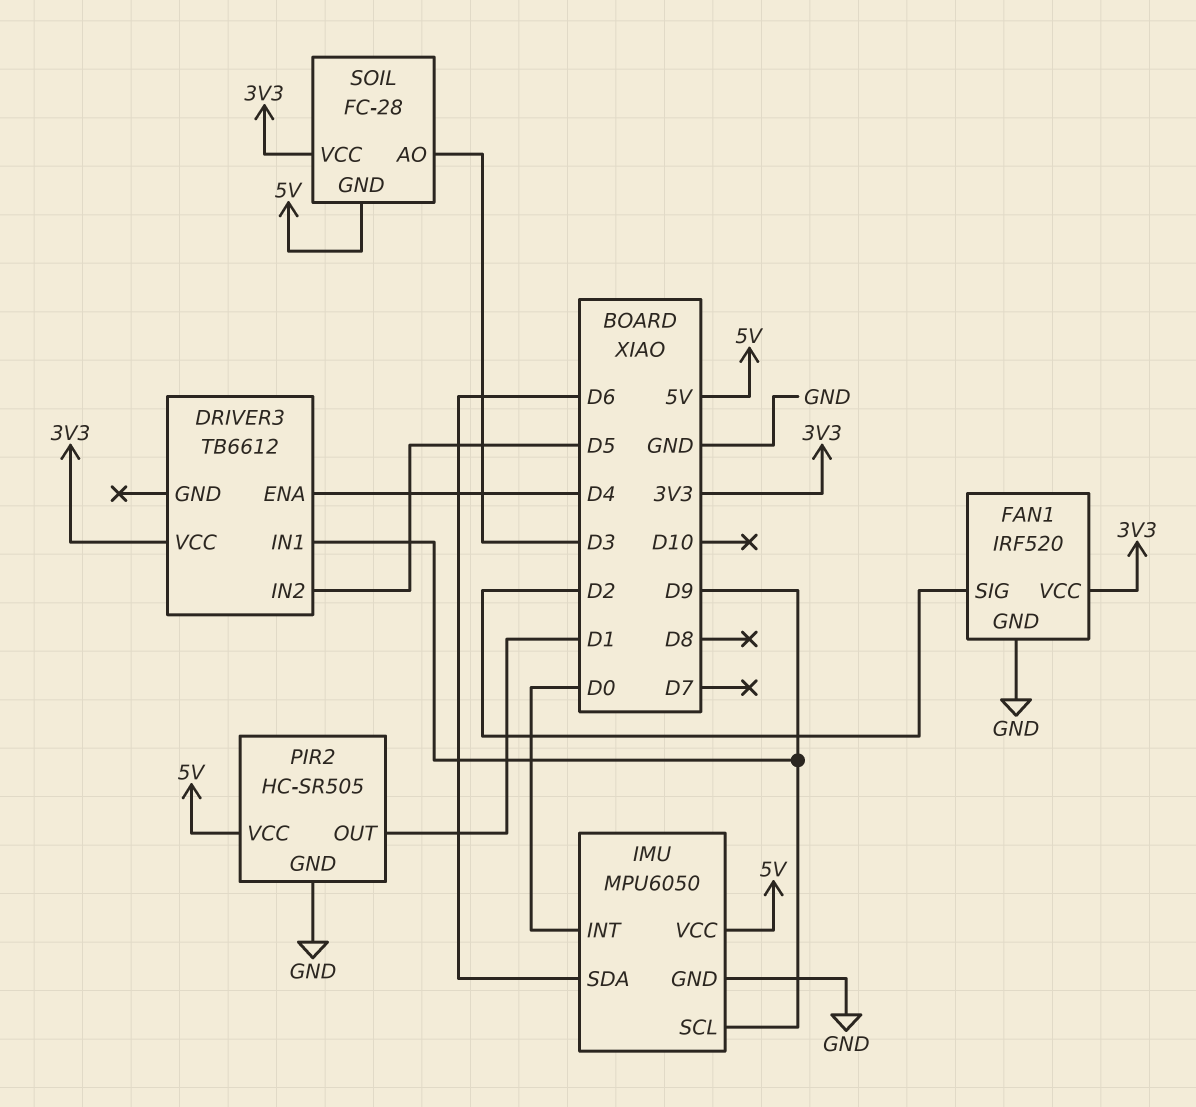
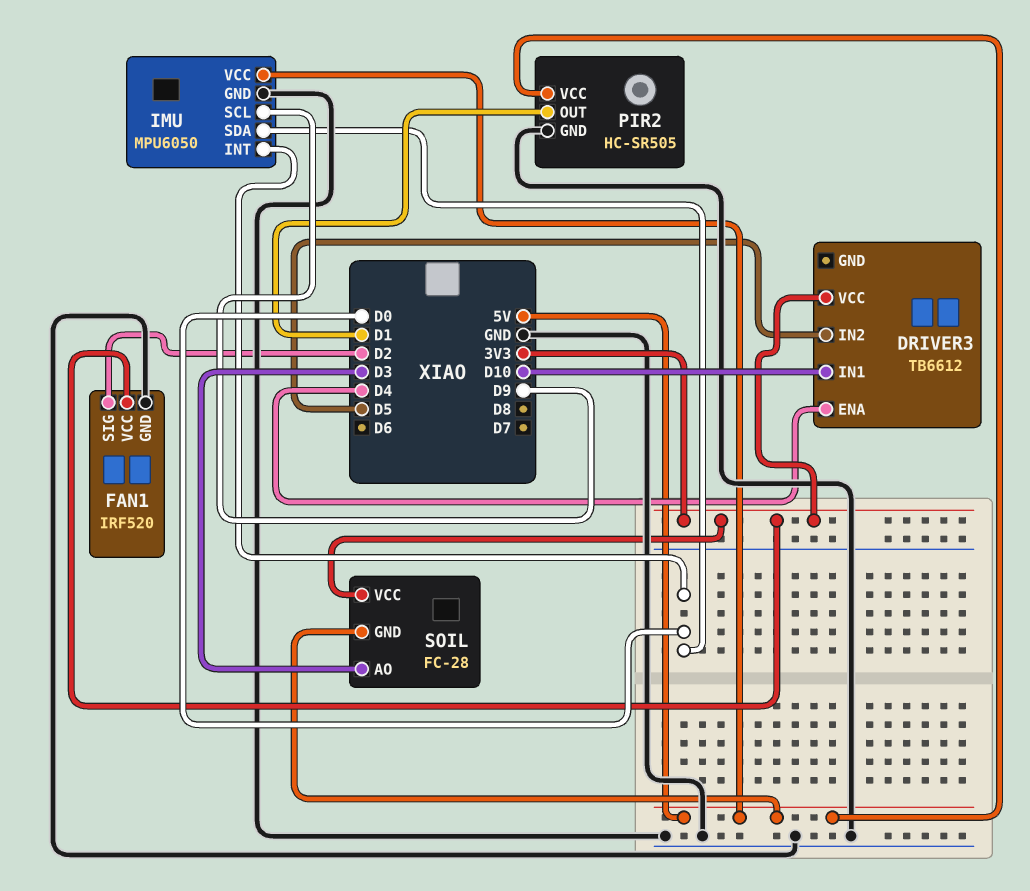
DRIVER3 pin IN1: D9 -> D10
IMU pin SDA: D6 -> D0

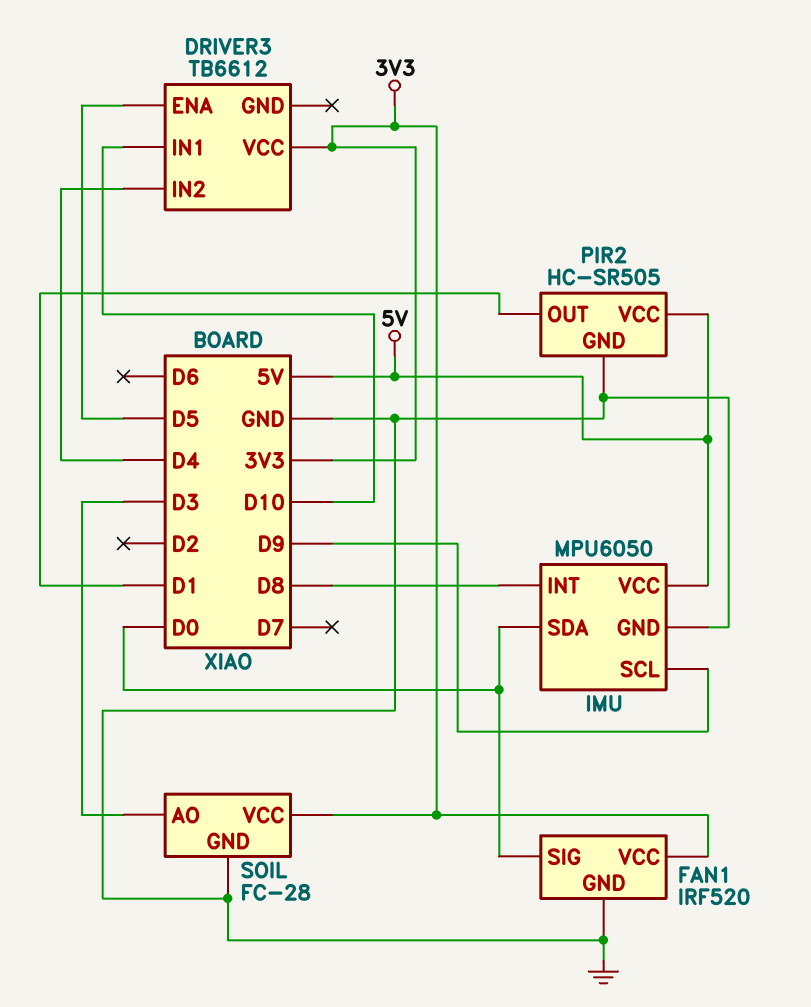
DRIVER3 pin ENA: D4 -> D5
DRIVER3 pin IN2: D5 -> D4
FAN1 pin SIG: D2 -> D0
IMU pin INT: D0 -> D8
SOIL pin GND: 5V -> GND

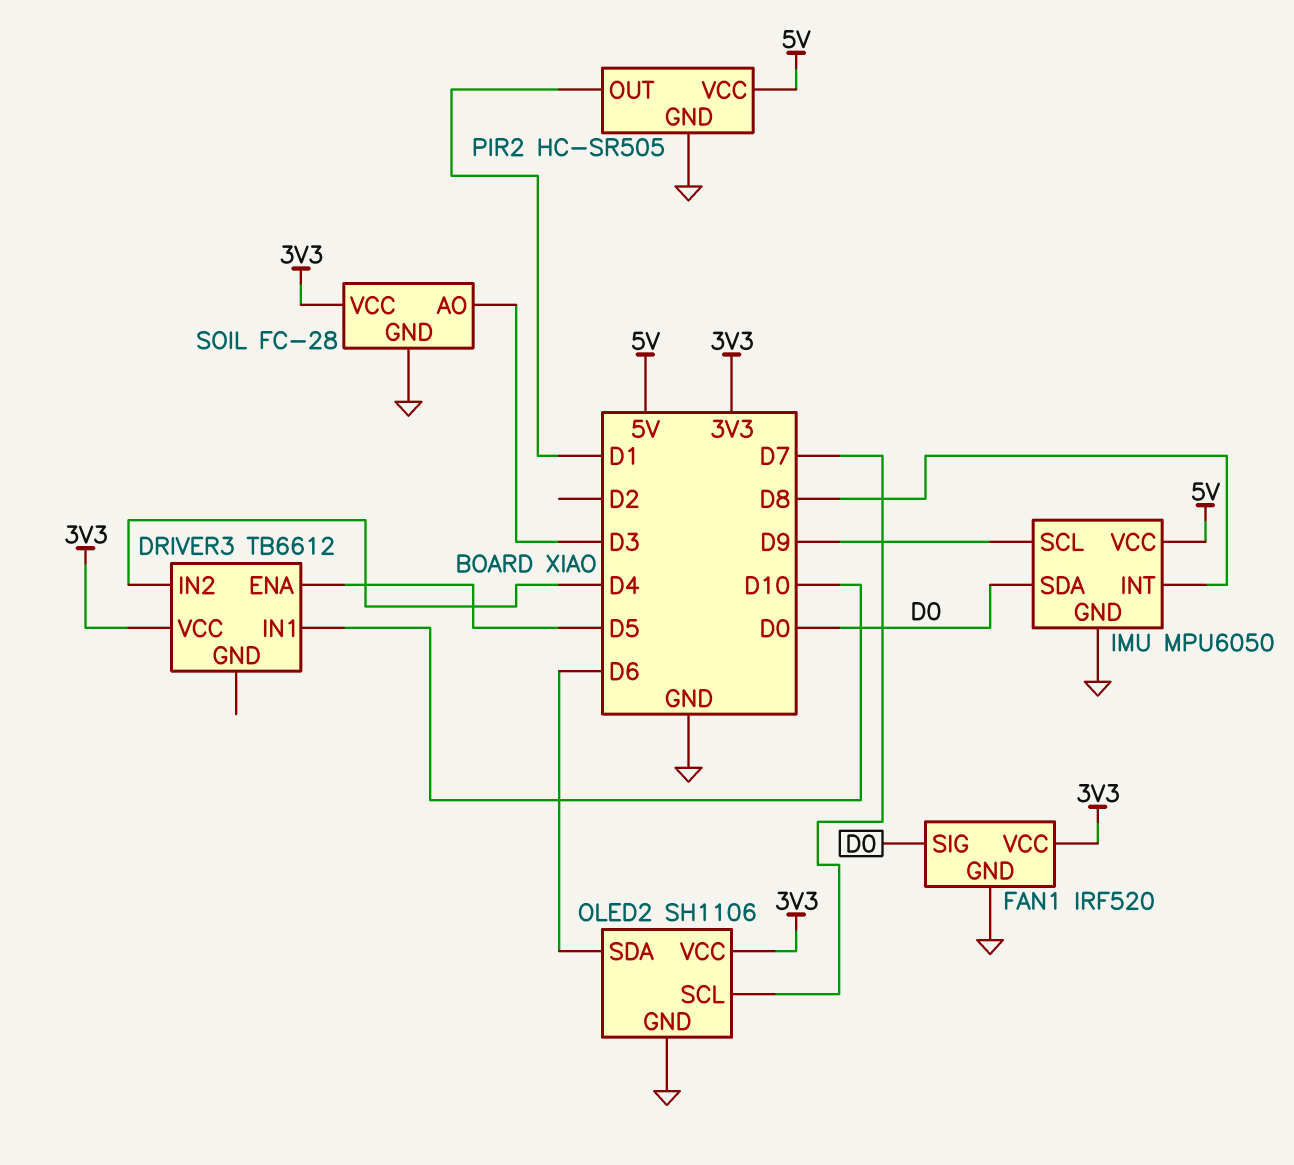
OLED2: none -> SH1106
OLED2 pin GND: none -> GND
OLED2 pin SCL: none -> D7
OLED2 pin SDA: none -> D6
OLED2 pin VCC: none -> 3V3

